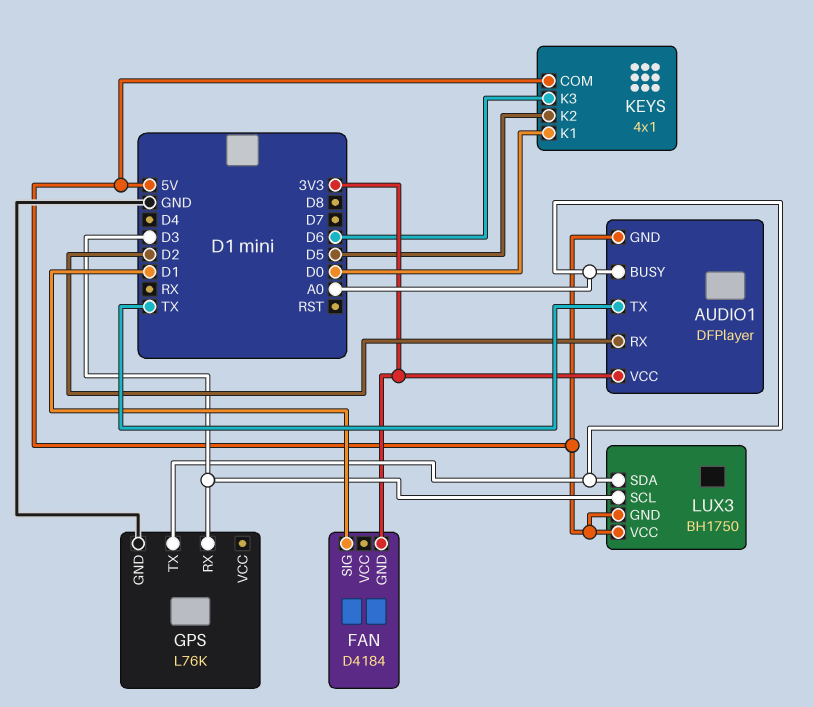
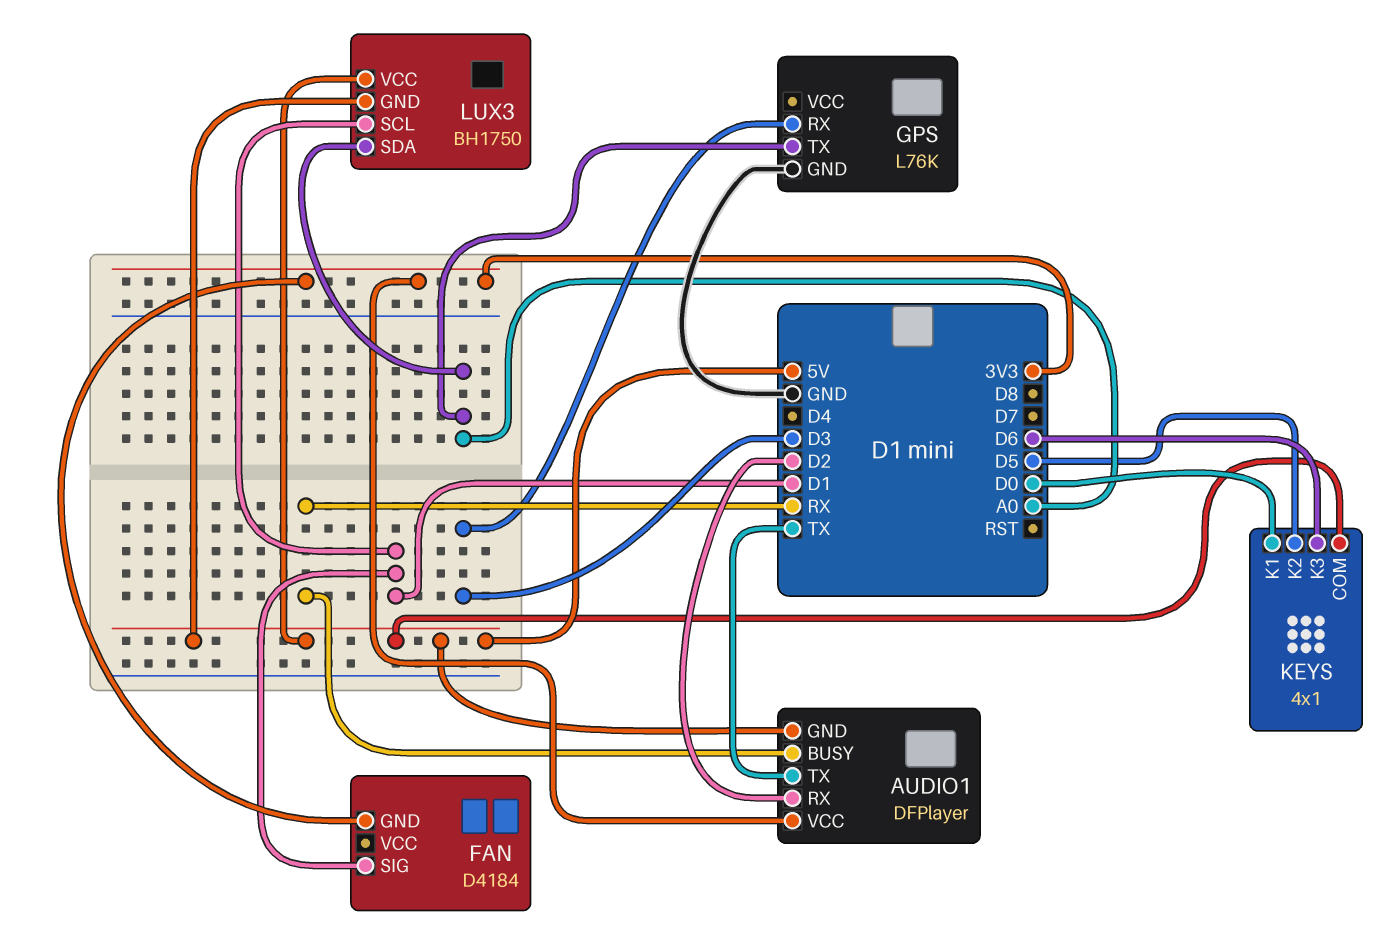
AUDIO1 pin BUSY: A0 -> RX
LUX3 pin SCL: D3 -> D1

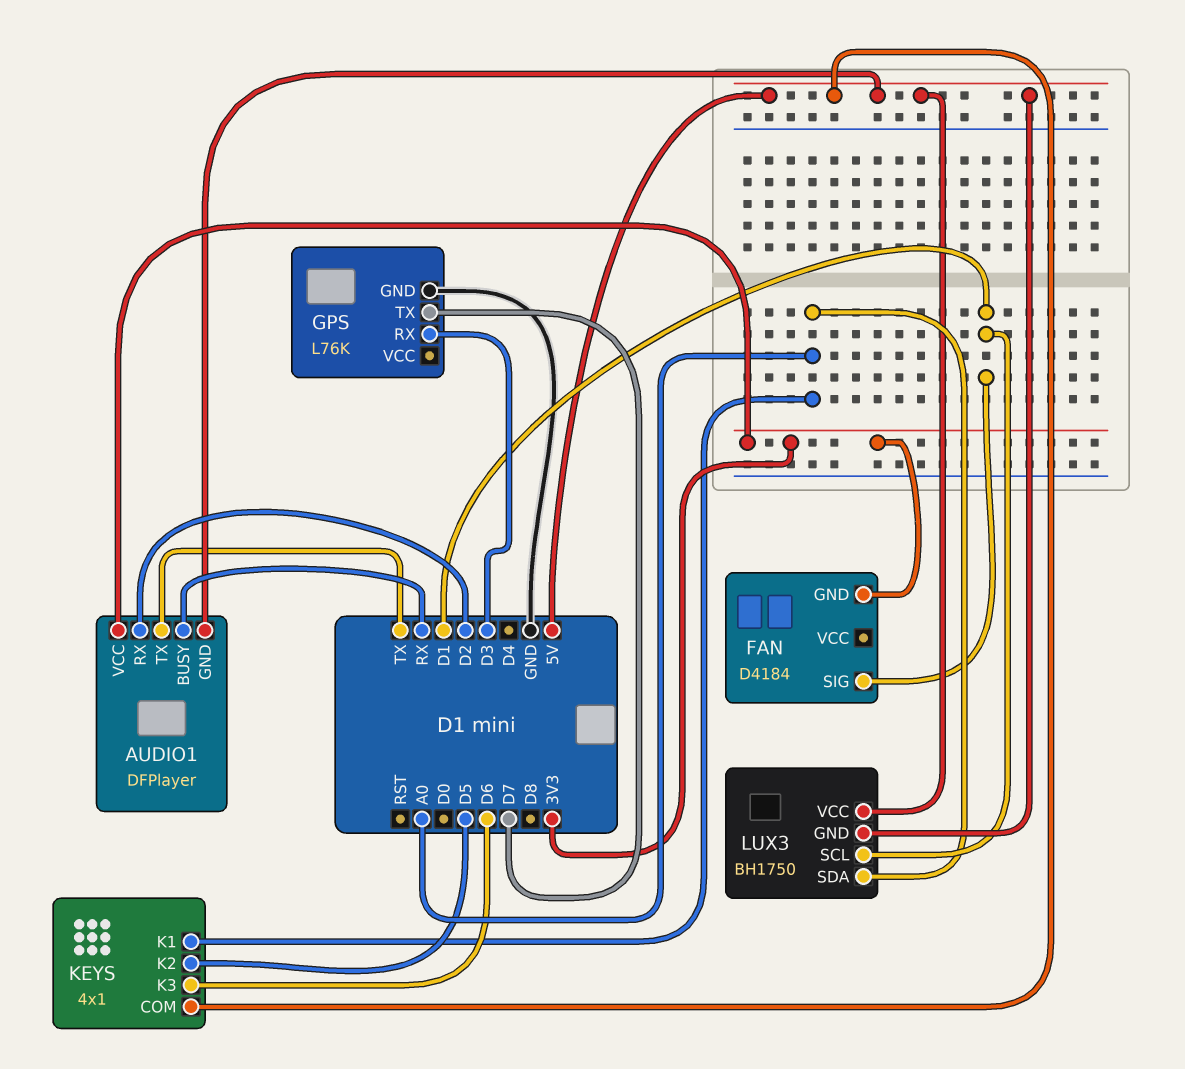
GPS pin TX: A0 -> D7
KEYS pin K1: D0 -> A0

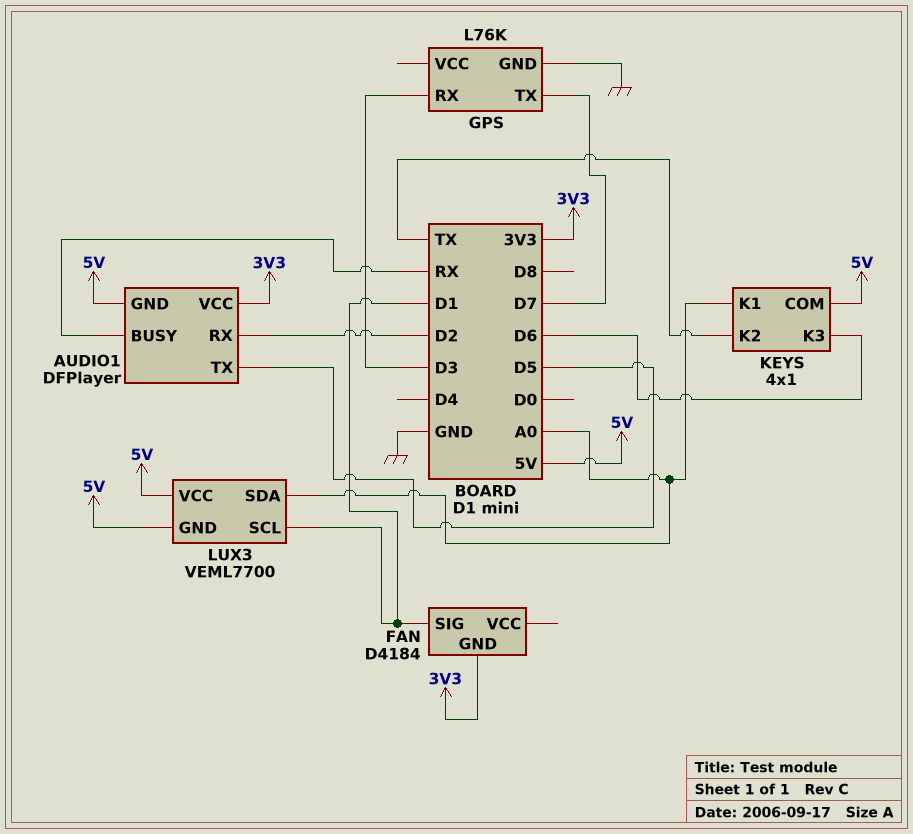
AUDIO1 pin TX: TX -> D5
KEYS pin K2: D5 -> TX
LUX3: BH1750 -> VEML7700

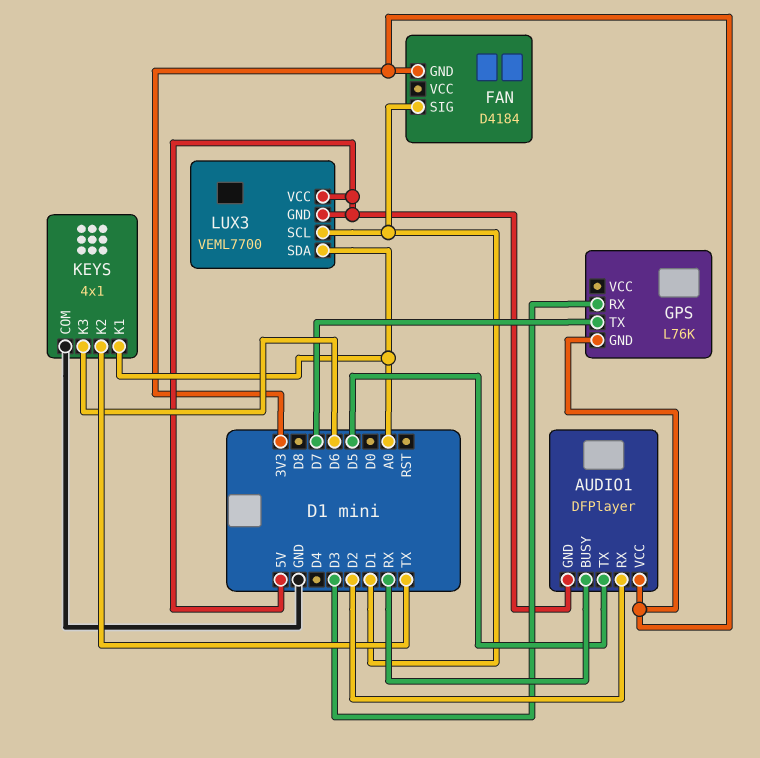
GPS pin GND: GND -> 3V3
KEYS pin COM: 5V -> GND

